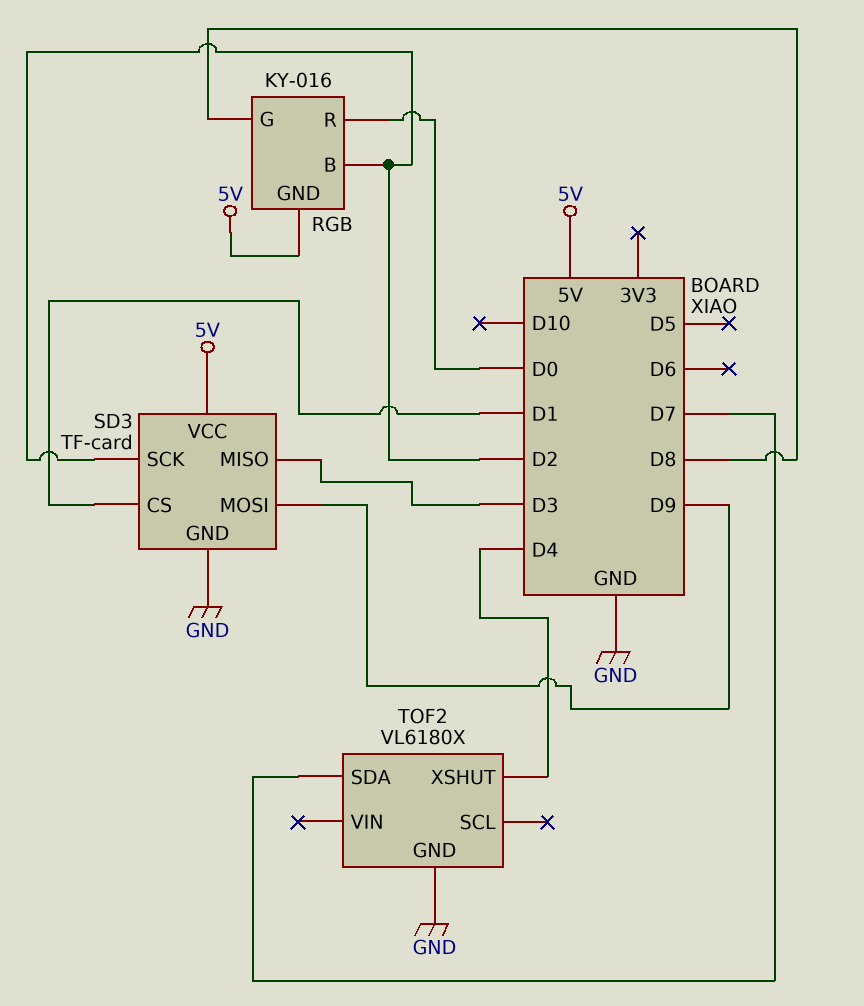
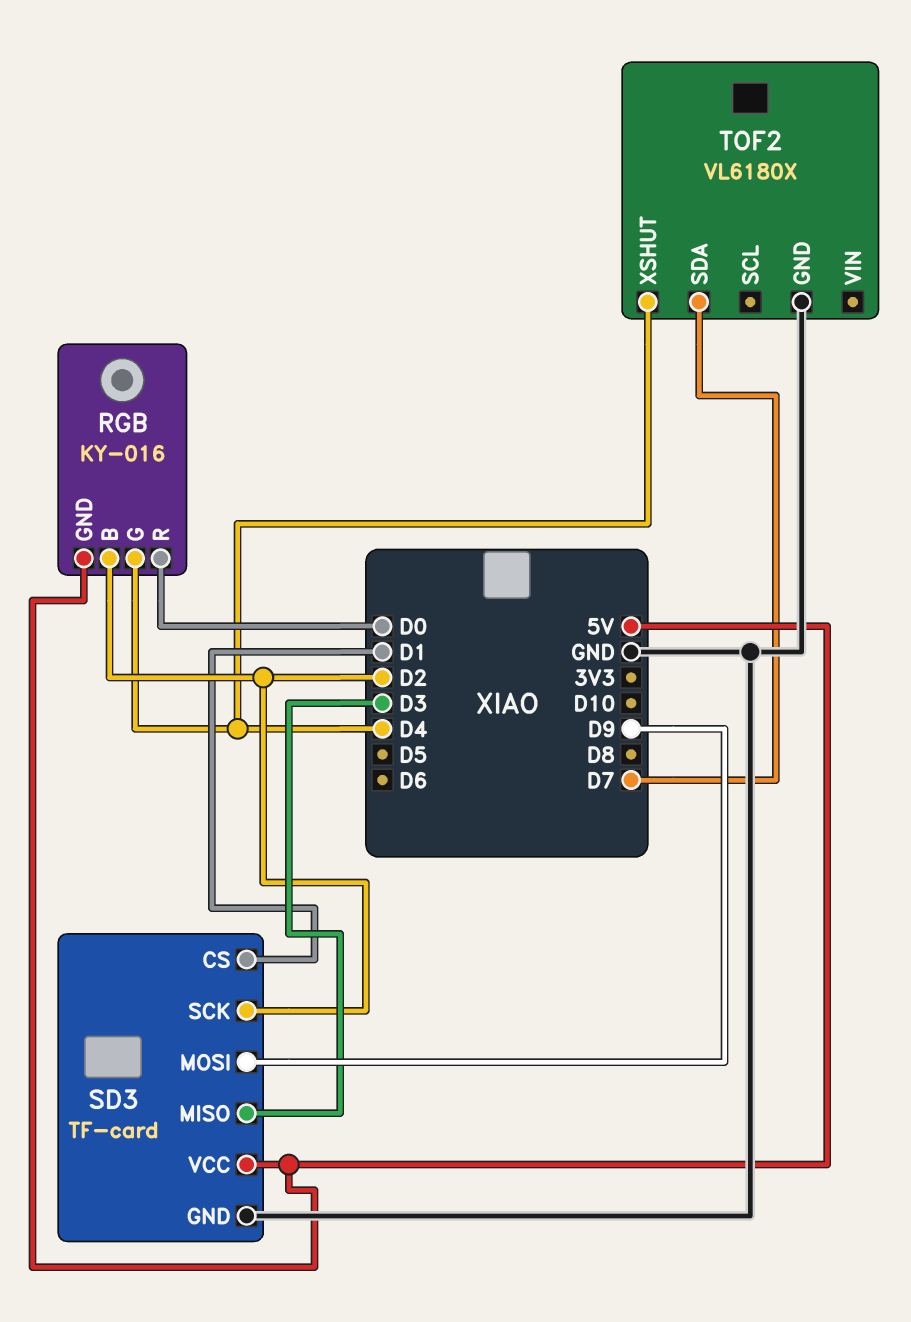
RGB pin G: D8 -> D4

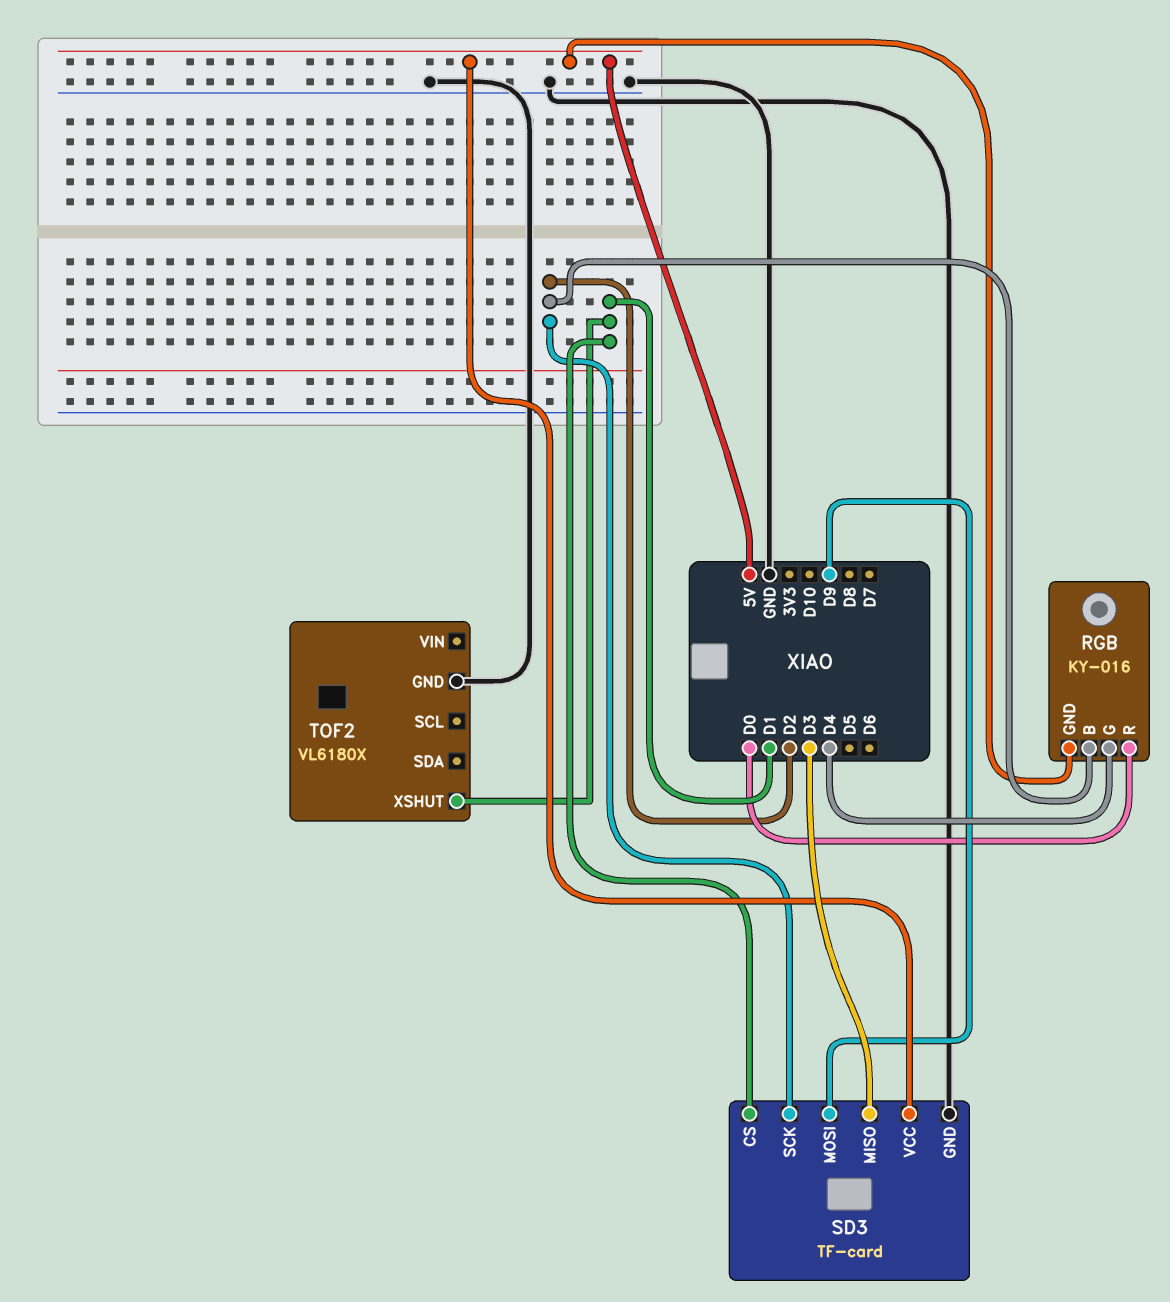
TOF2 pin SDA: D7 -> none
TOF2 pin XSHUT: D4 -> D1

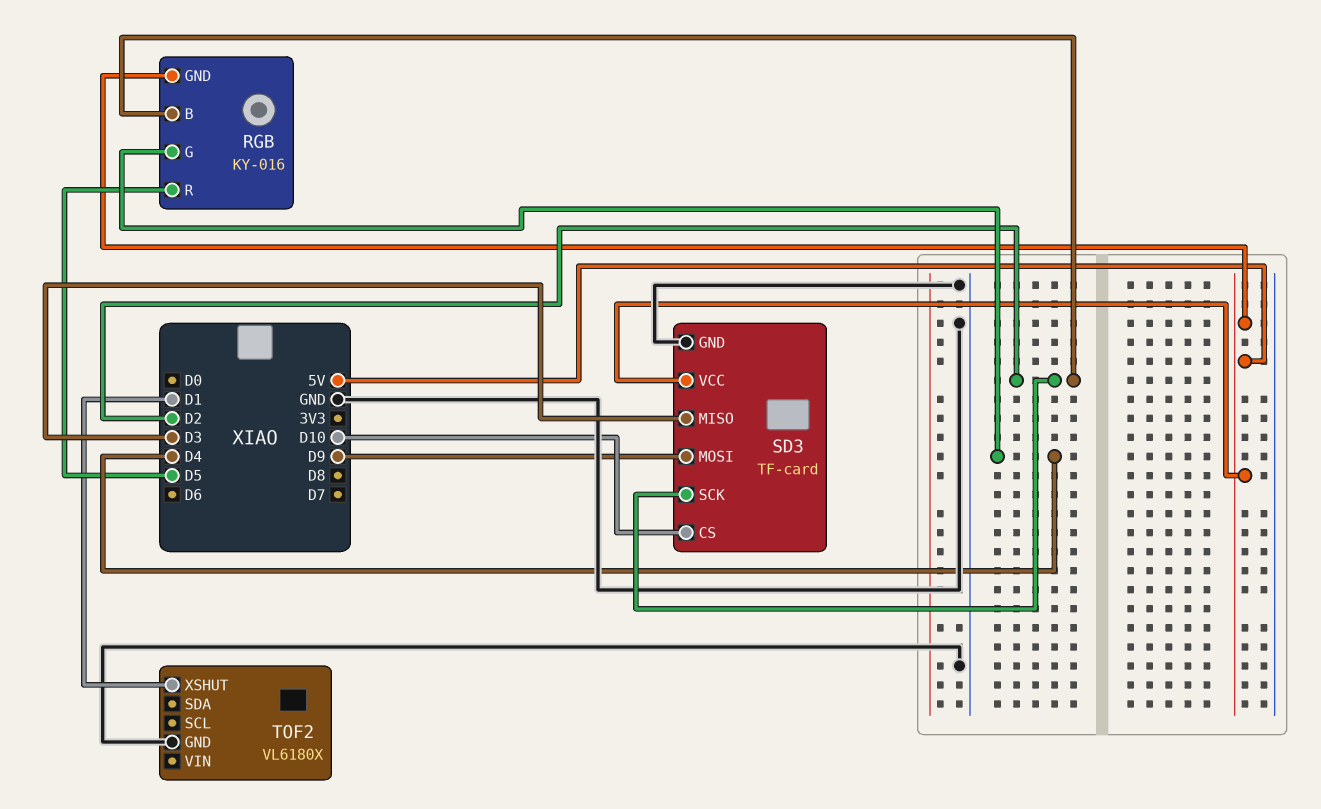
RGB pin R: D0 -> D5
SD3 pin CS: D1 -> D10

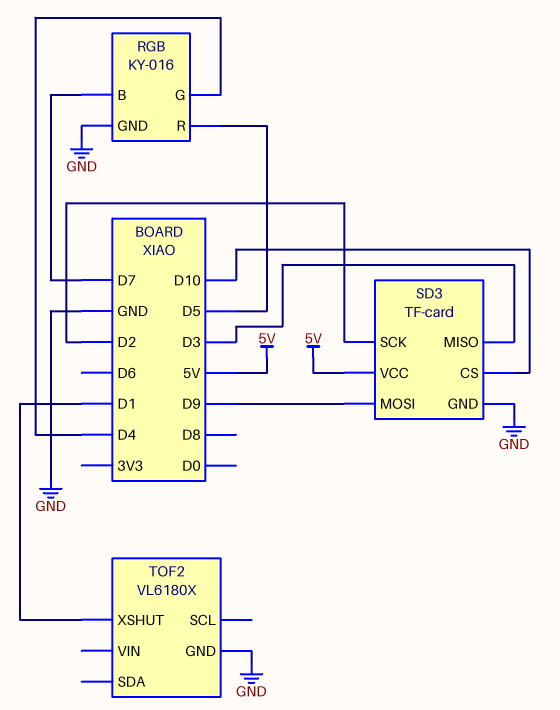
RGB pin B: D2 -> D7
RGB pin GND: 5V -> GND

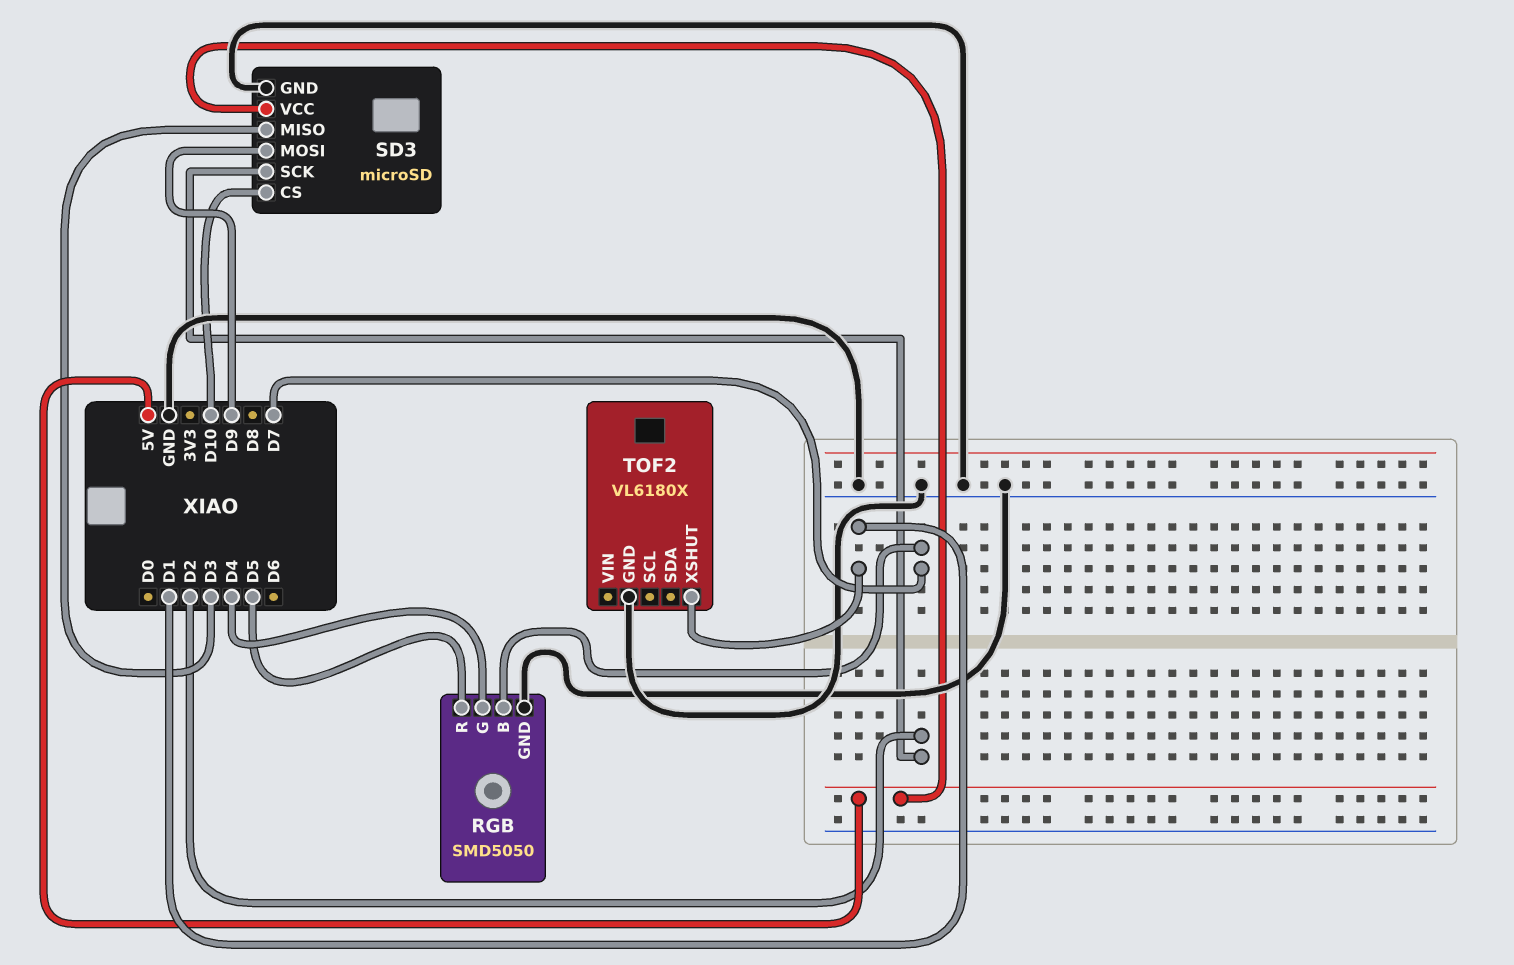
RGB: KY-016 -> SMD5050
SD3: TF-card -> microSD

